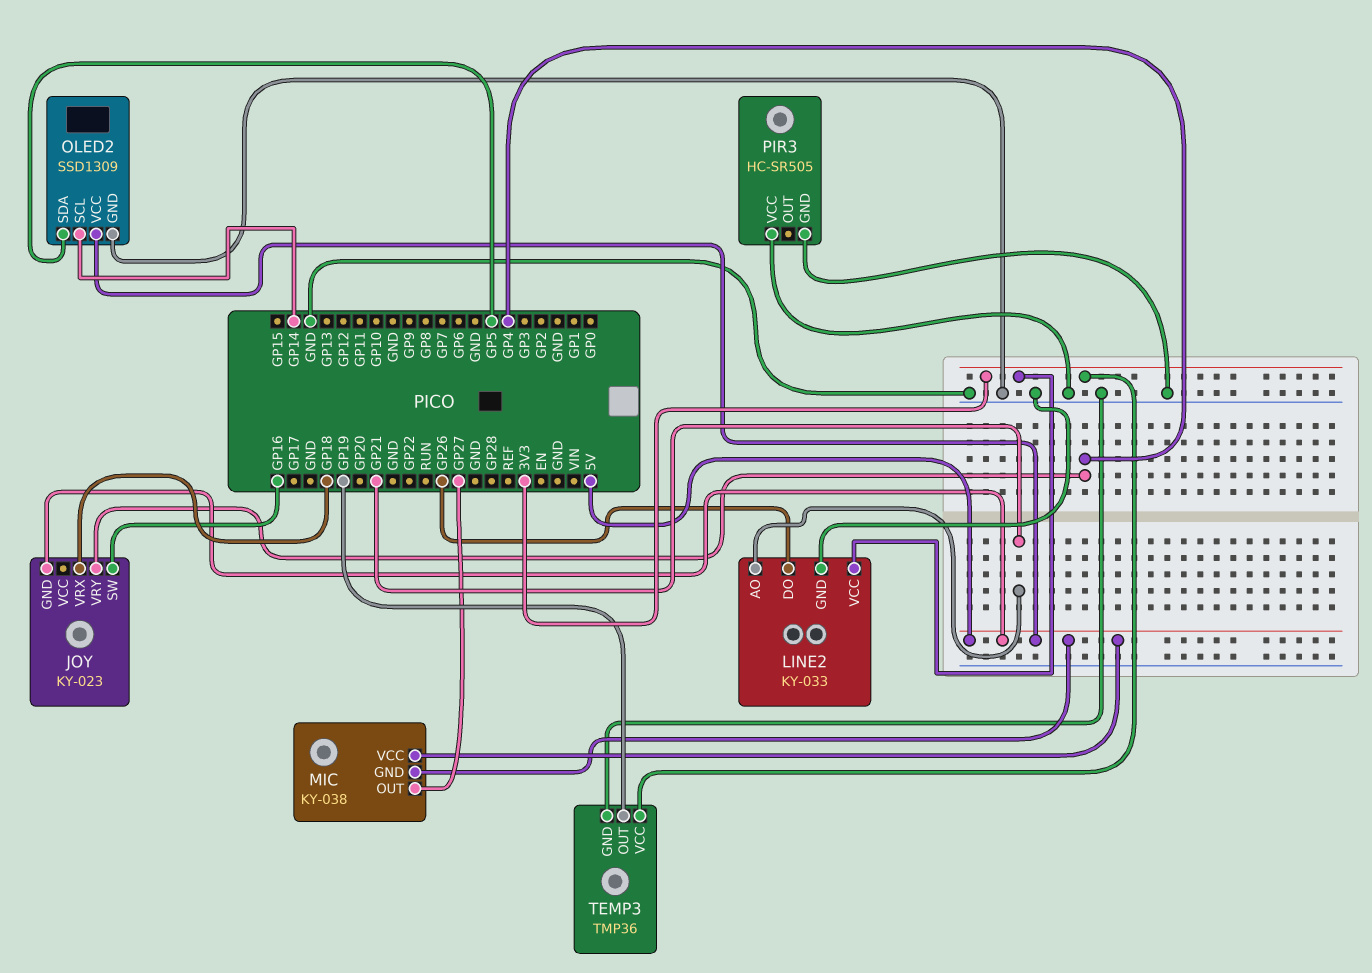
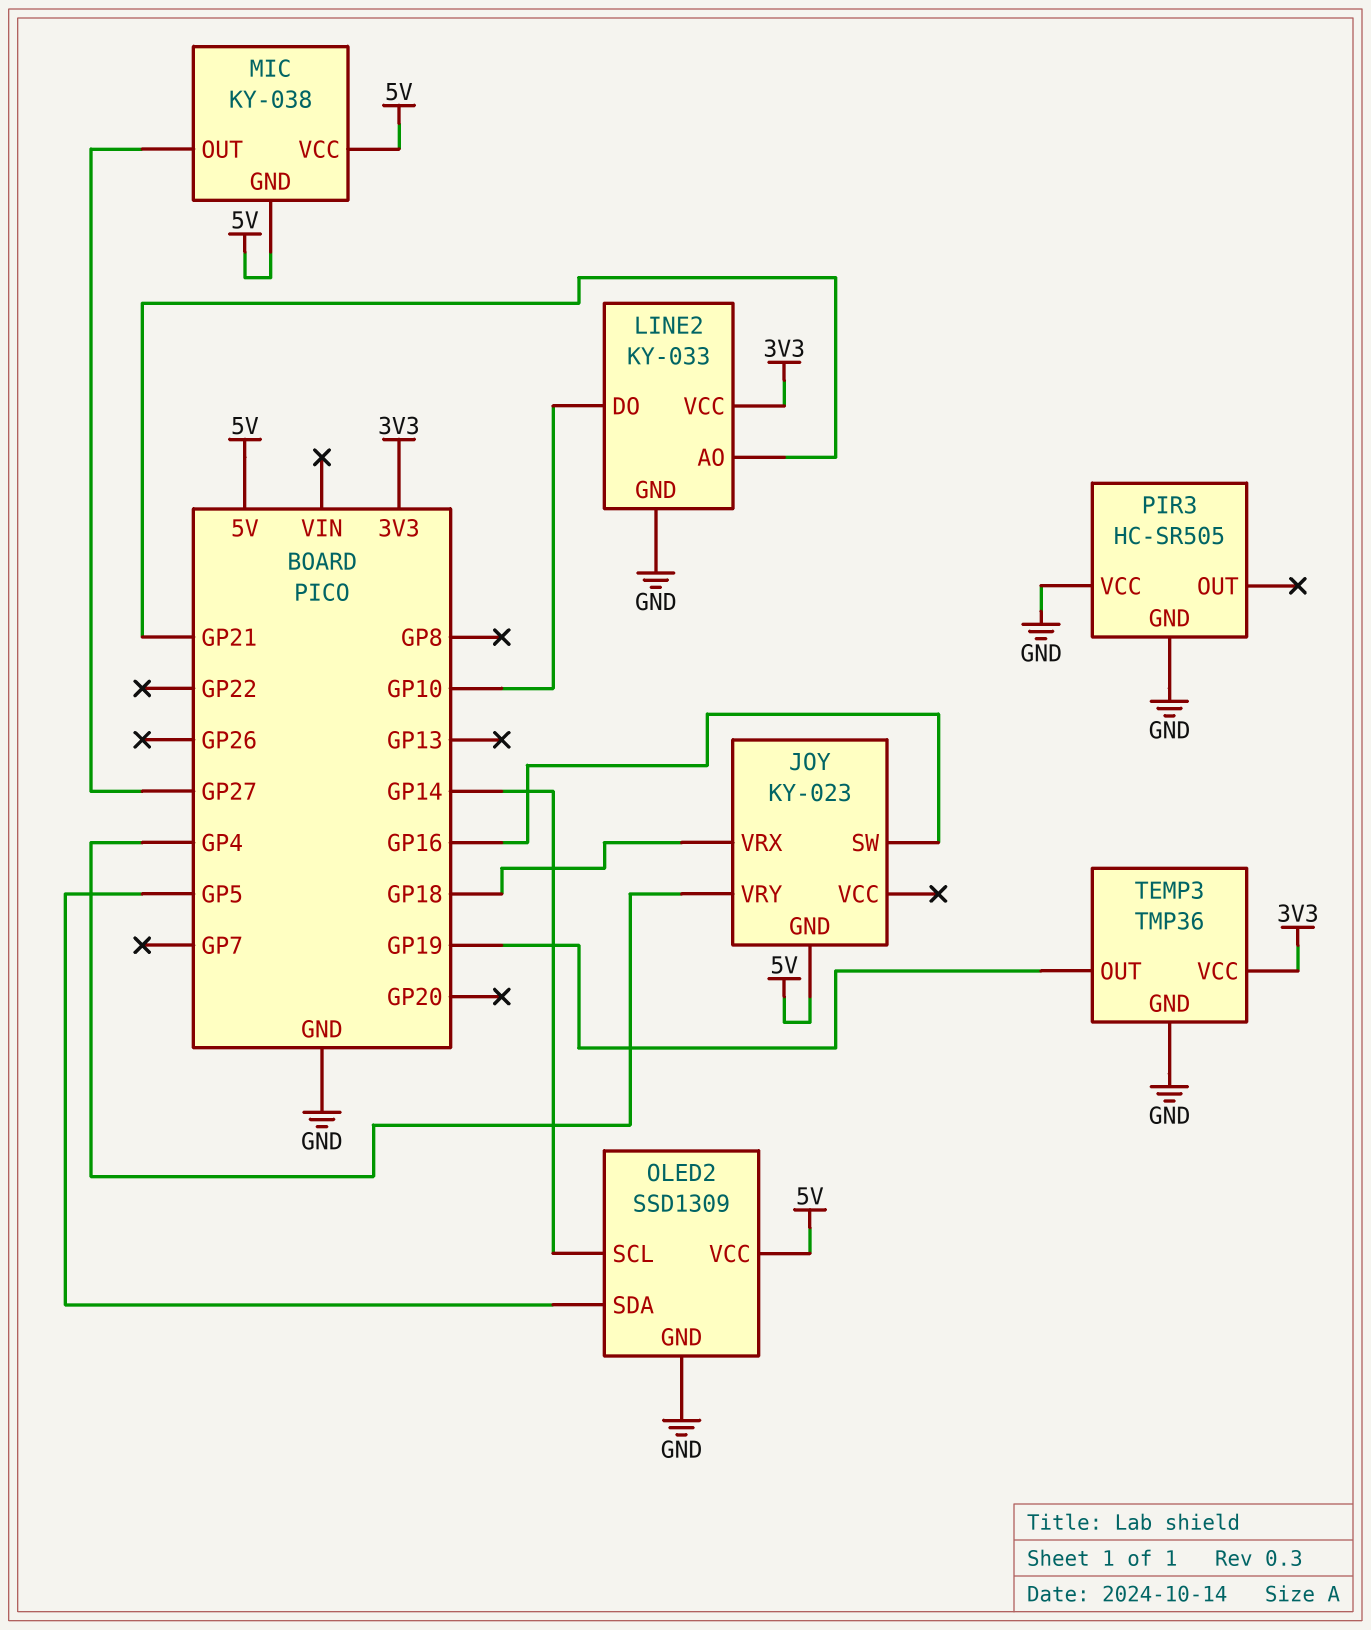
LINE2 pin DO: GP26 -> GP10

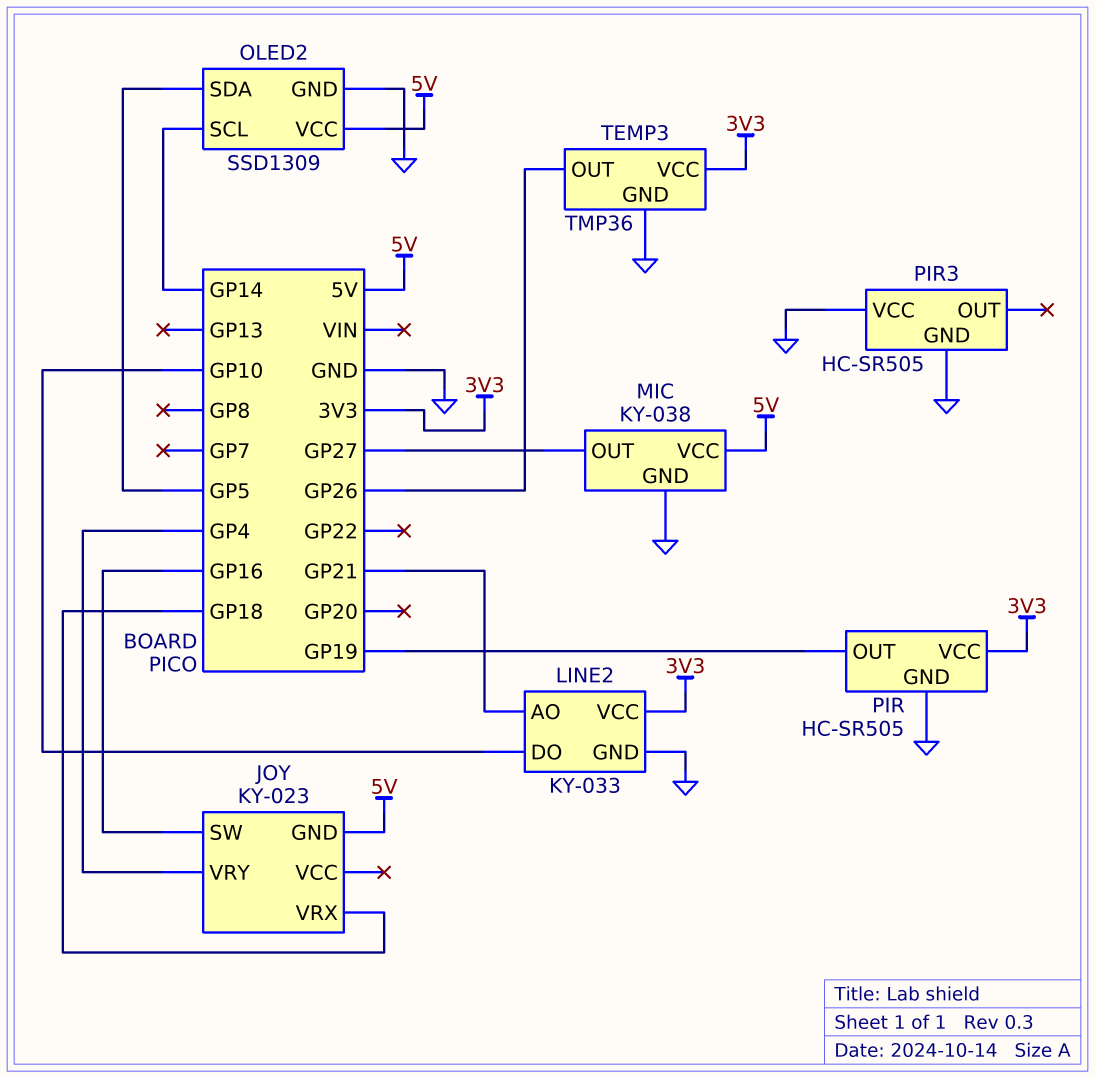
MIC pin GND: 5V -> GND
PIR: none -> HC-SR505
PIR pin GND: none -> GND
PIR pin OUT: none -> GP19
PIR pin VCC: none -> 3V3
TEMP3 pin OUT: GP19 -> GP26

